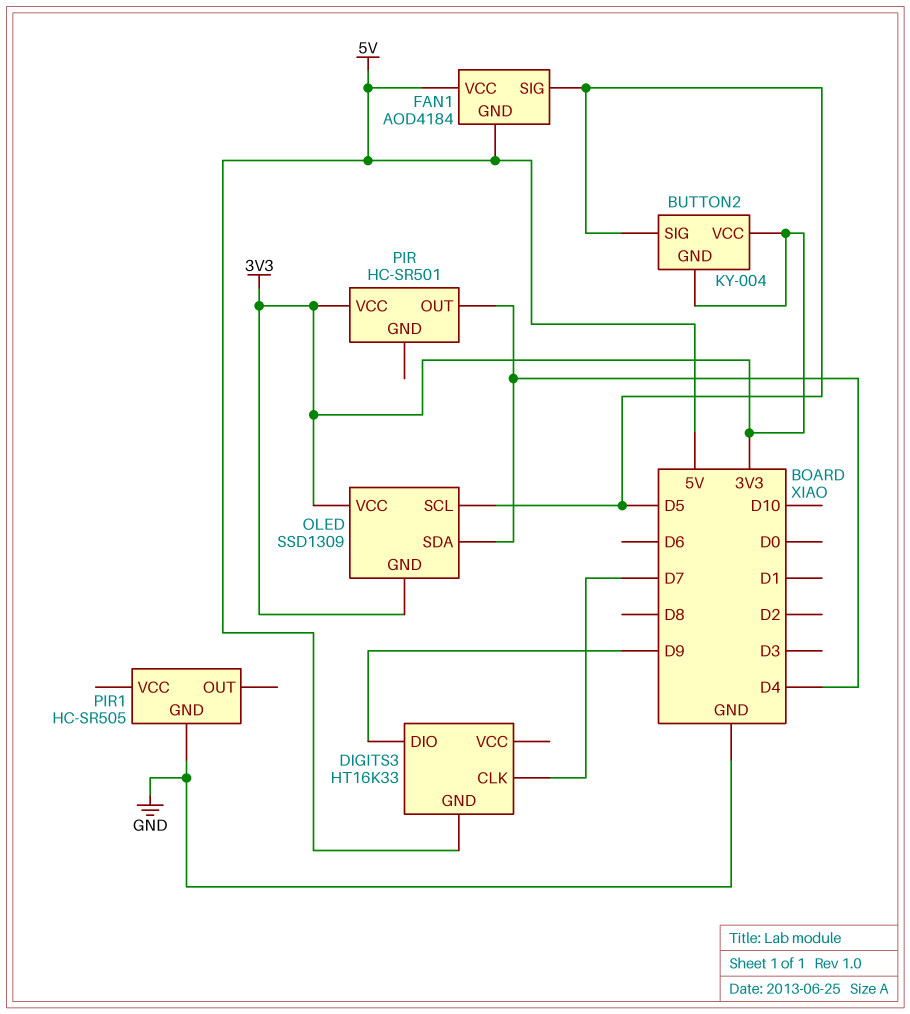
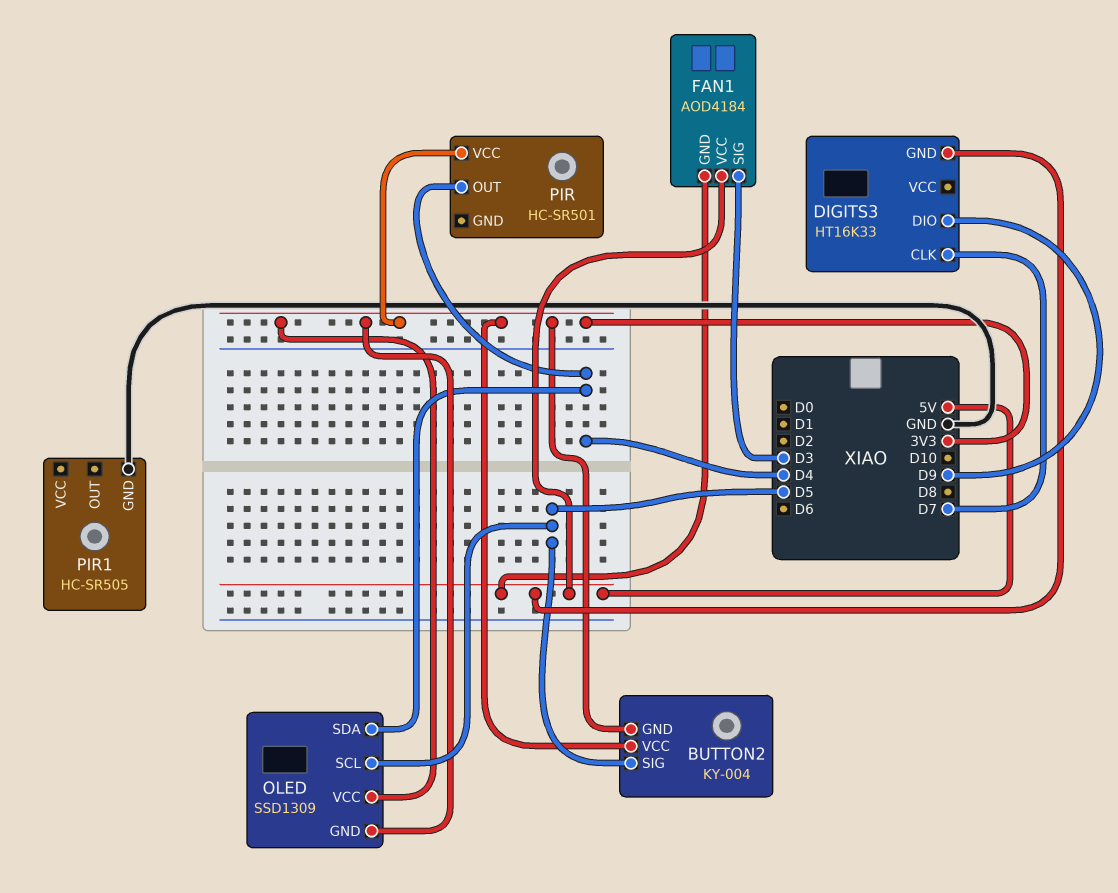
FAN1 pin SIG: D5 -> D3

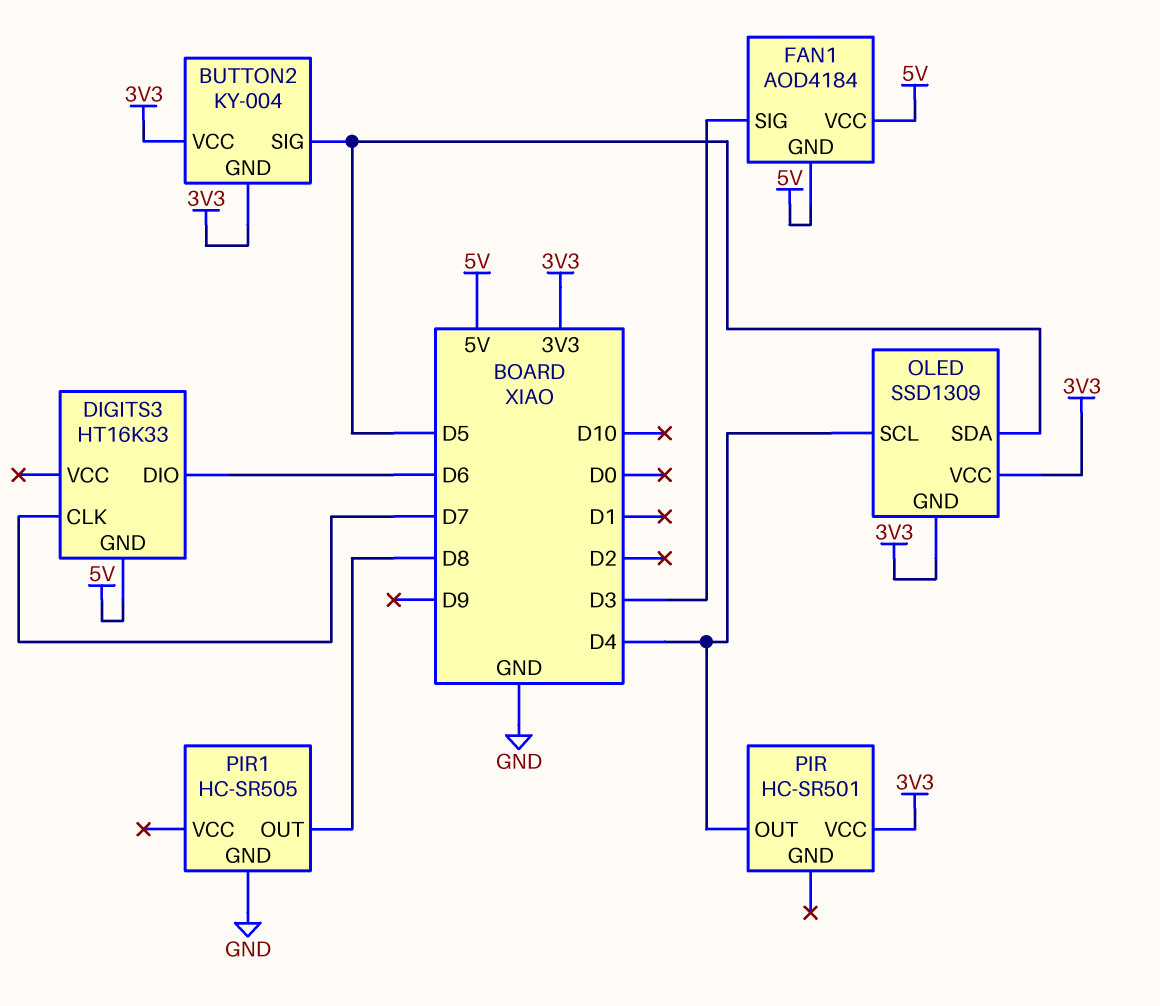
DIGITS3 pin DIO: D9 -> D6
OLED pin SCL: D5 -> D4
OLED pin SDA: D4 -> D5
PIR1 pin OUT: none -> D8

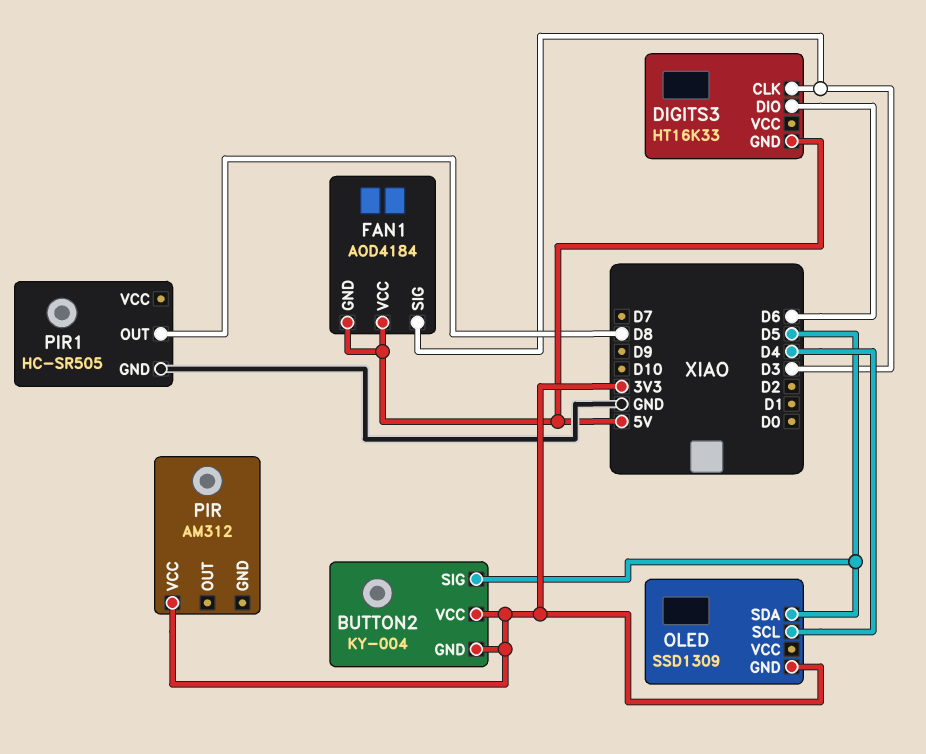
DIGITS3 pin CLK: D7 -> D3
OLED pin VCC: 3V3 -> none
PIR: HC-SR501 -> AM312
PIR pin OUT: D4 -> none

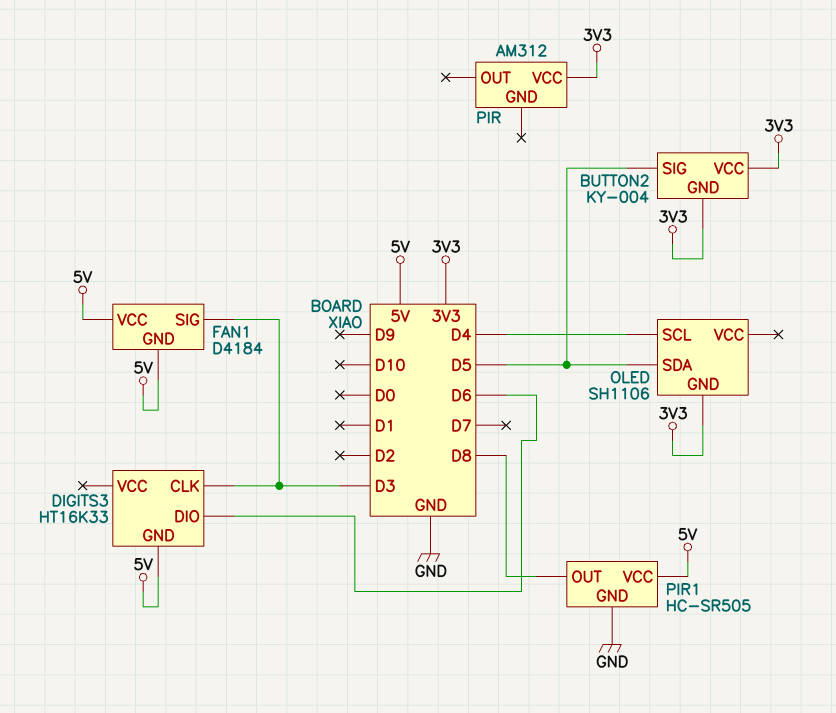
FAN1: AOD4184 -> D4184
OLED: SSD1309 -> SH1106
PIR1 pin VCC: none -> 5V

